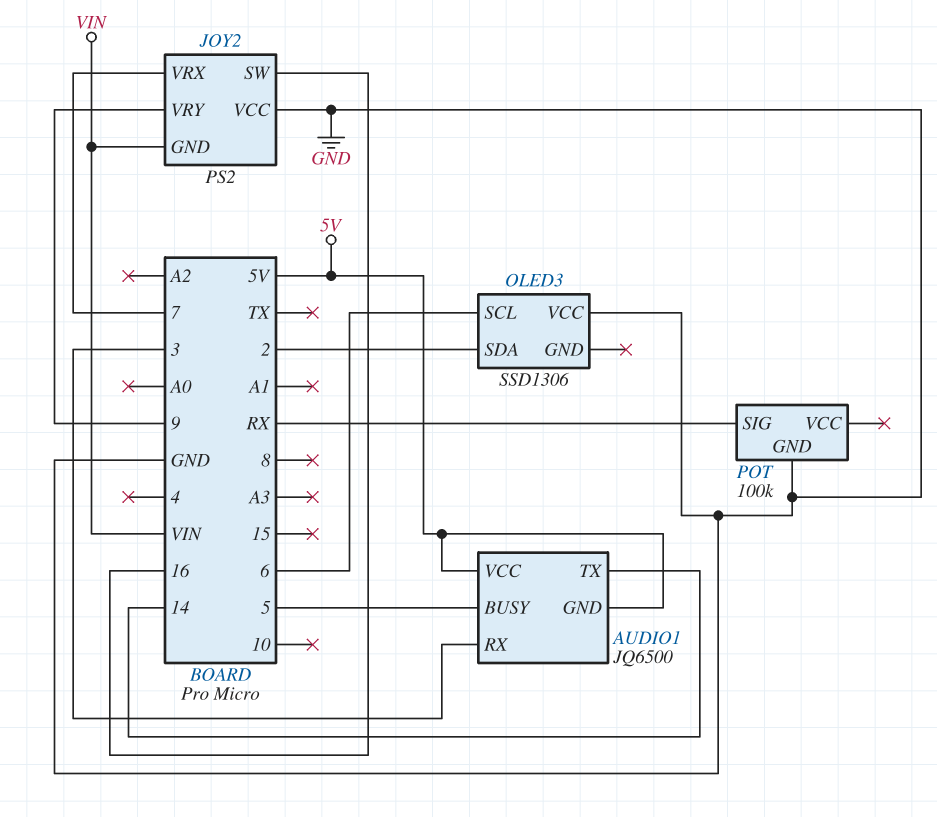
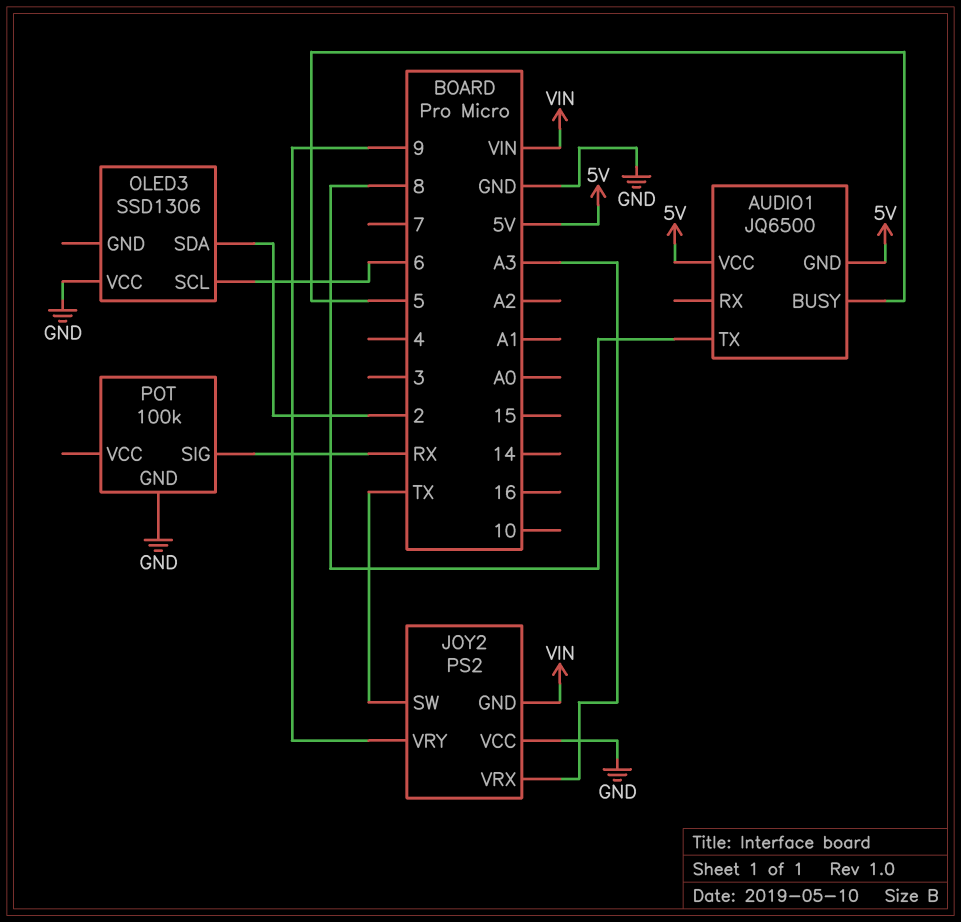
AUDIO1 pin RX: 3 -> none
AUDIO1 pin TX: 14 -> 8
JOY2 pin SW: 16 -> TX
JOY2 pin VRX: 7 -> A3

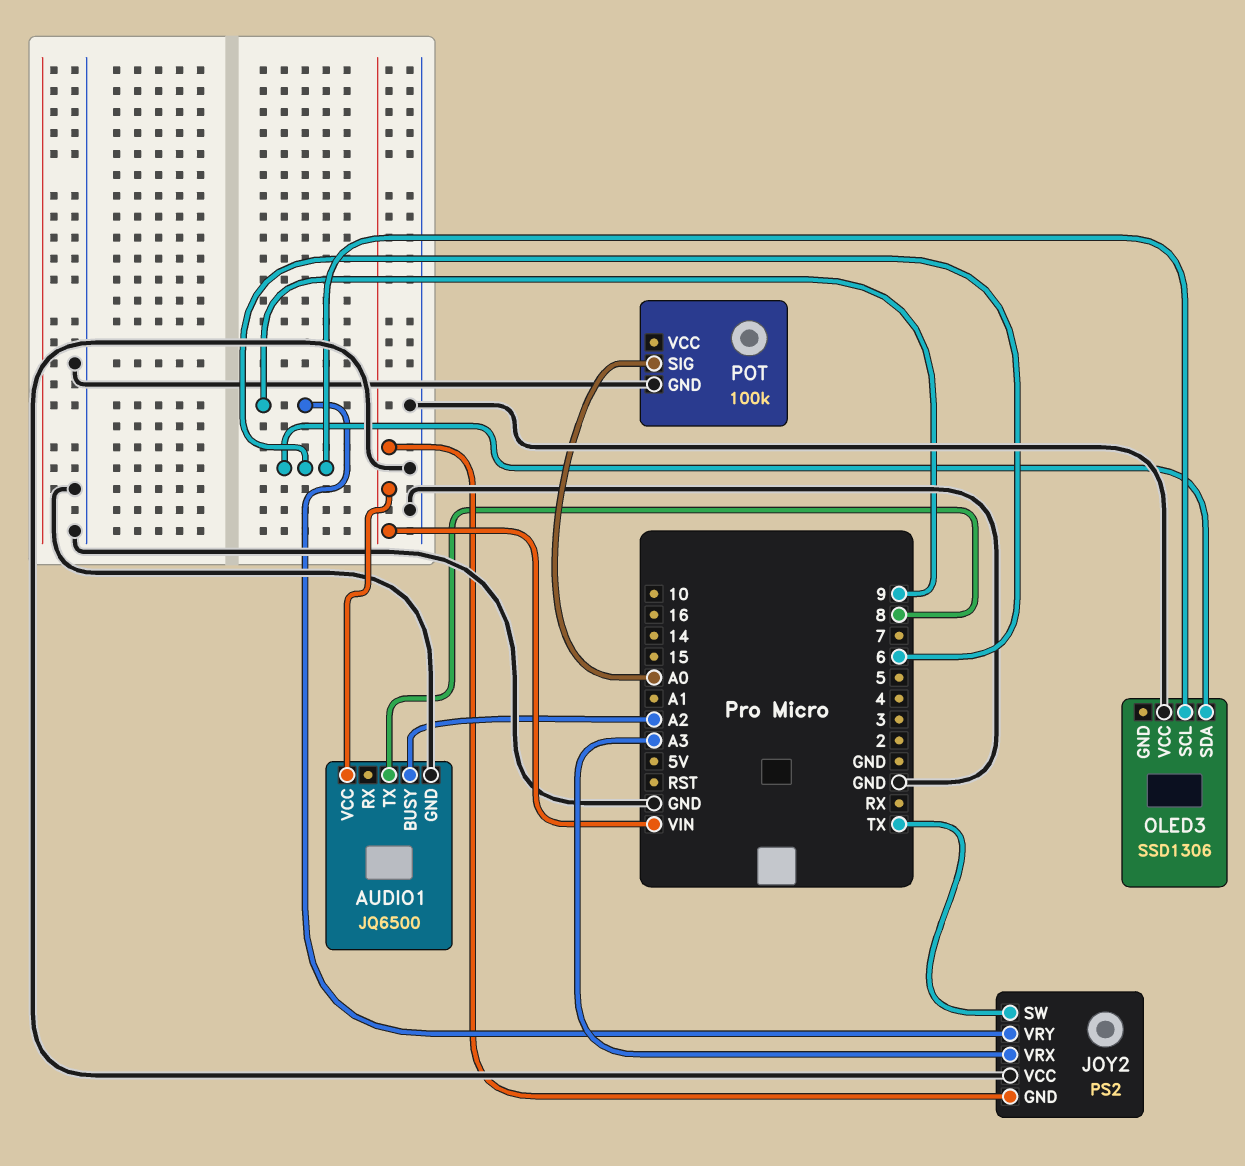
AUDIO1 pin BUSY: 5 -> A2
AUDIO1 pin GND: 5V -> GND
AUDIO1 pin VCC: 5V -> VIN
OLED3 pin SDA: 2 -> 6
POT pin SIG: RX -> A0

